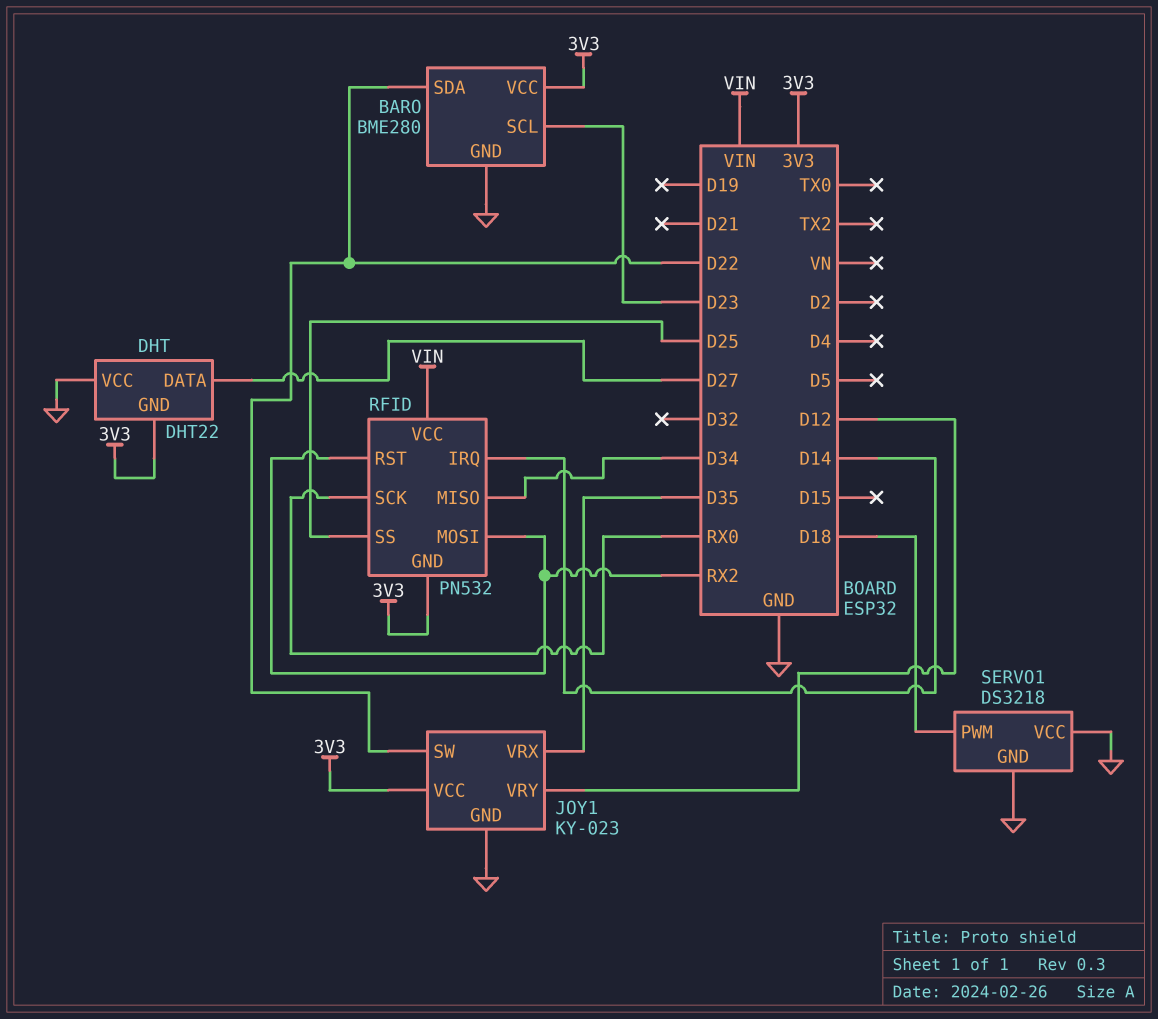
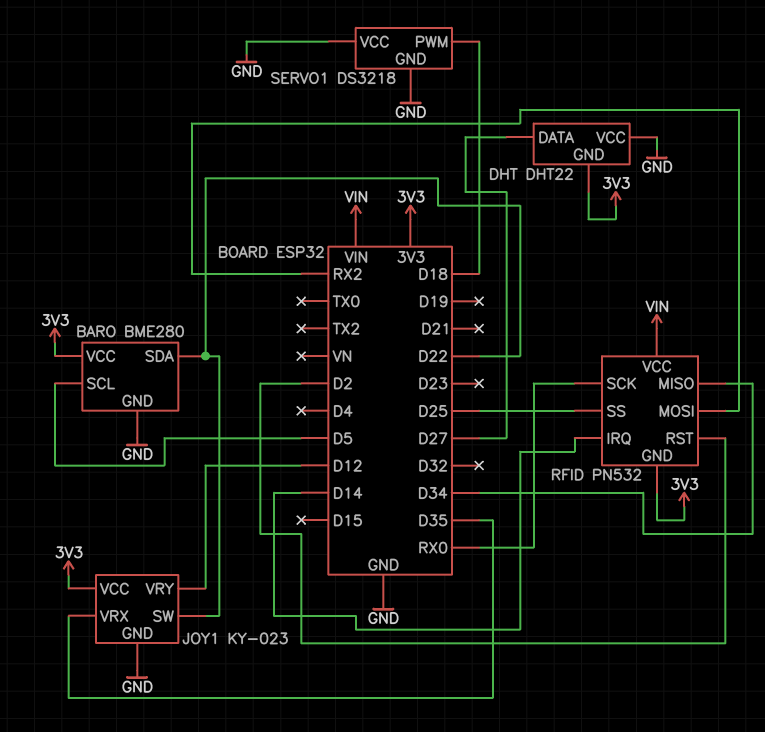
BARO pin SCL: D23 -> D5
RFID pin RST: RX2 -> D2

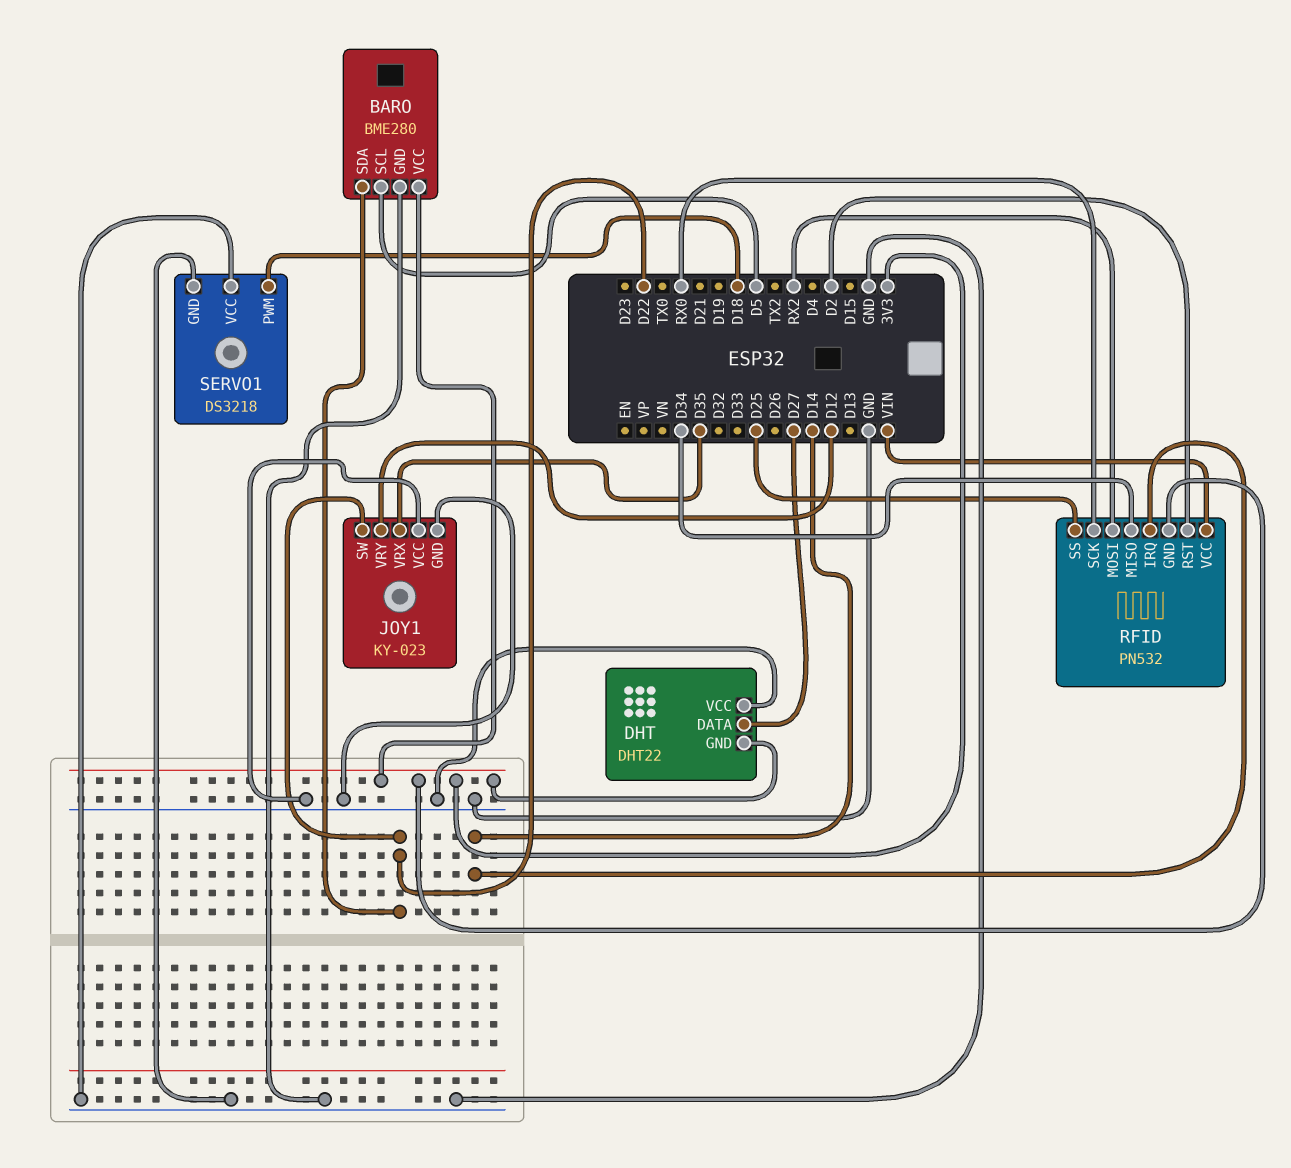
JOY1 pin VCC: 3V3 -> GND

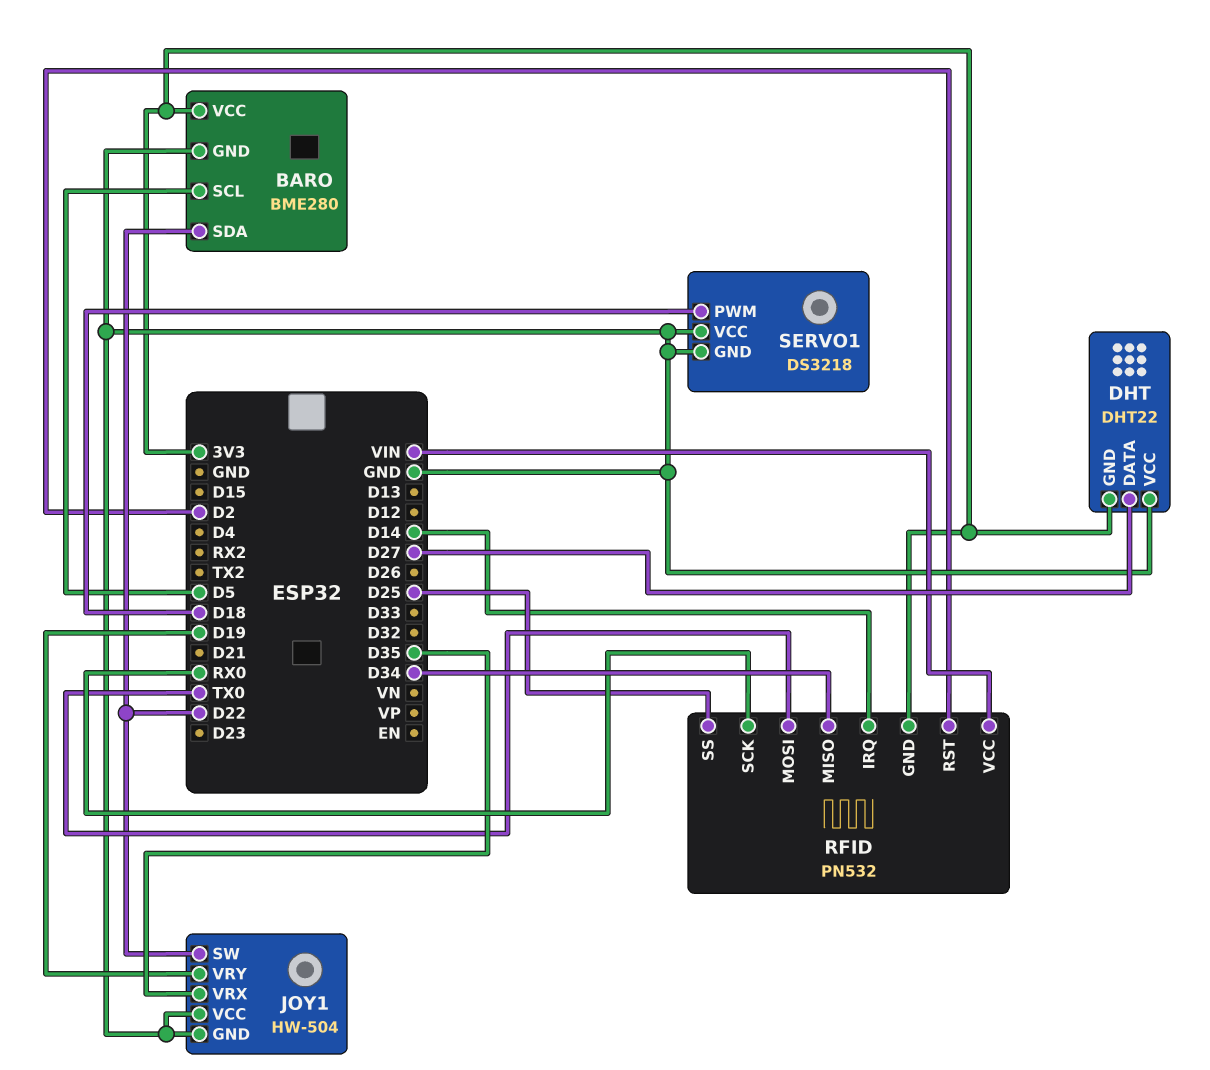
JOY1: KY-023 -> HW-504
JOY1 pin VRY: D12 -> D19
RFID pin MOSI: RX2 -> TX0

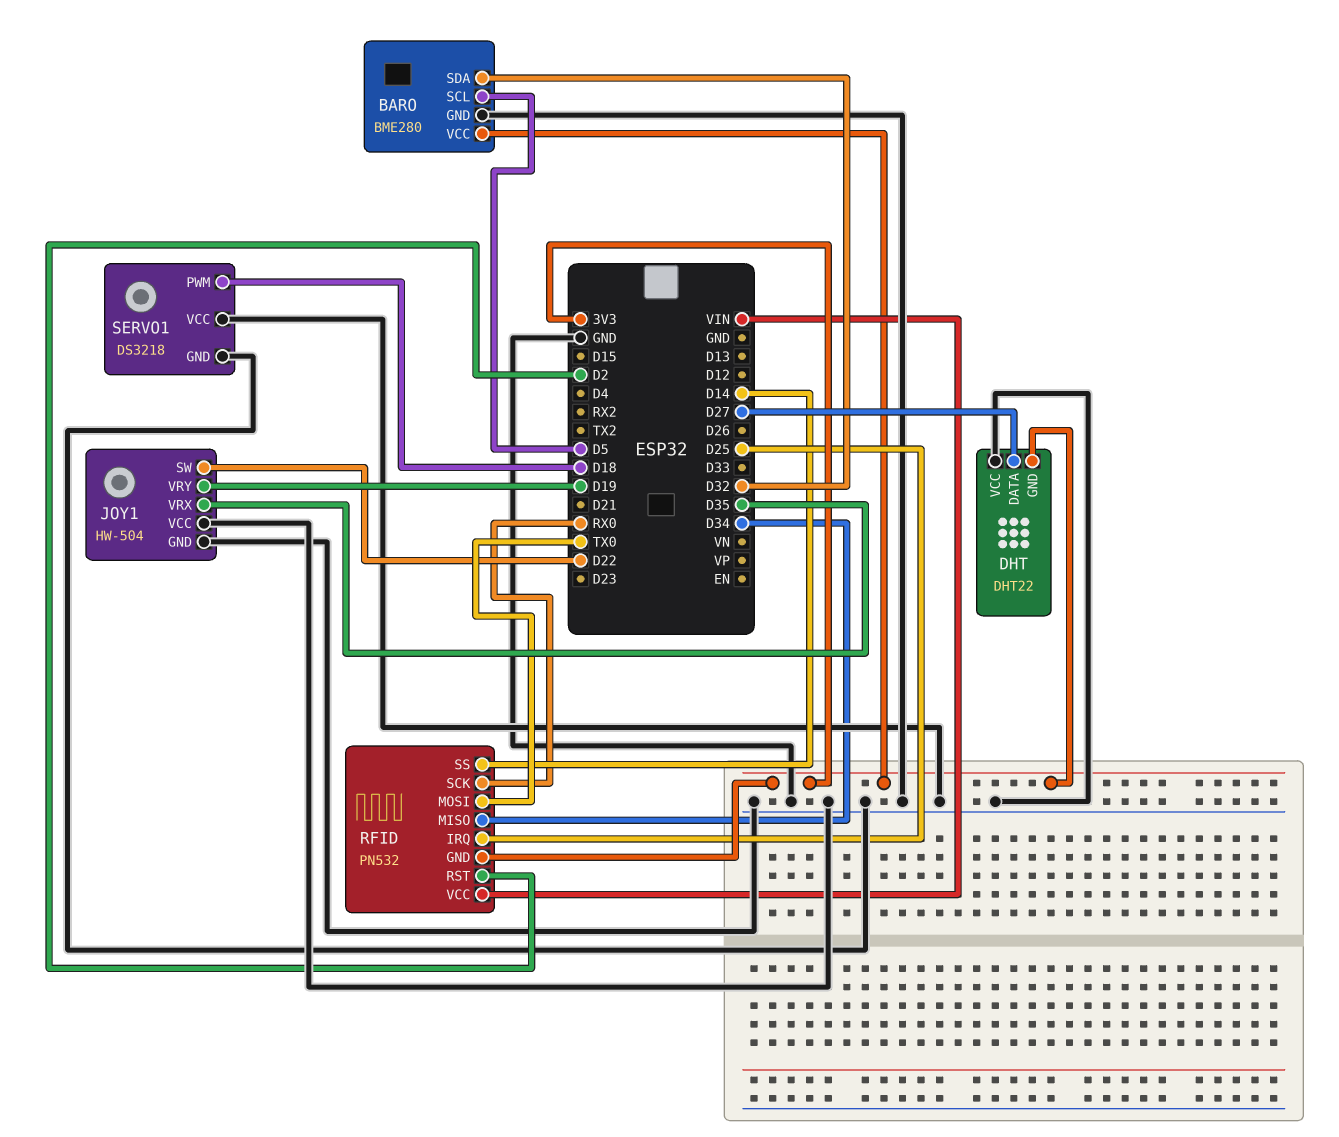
BARO pin SDA: D22 -> D32
RFID pin IRQ: D14 -> D25
RFID pin SS: D25 -> D14

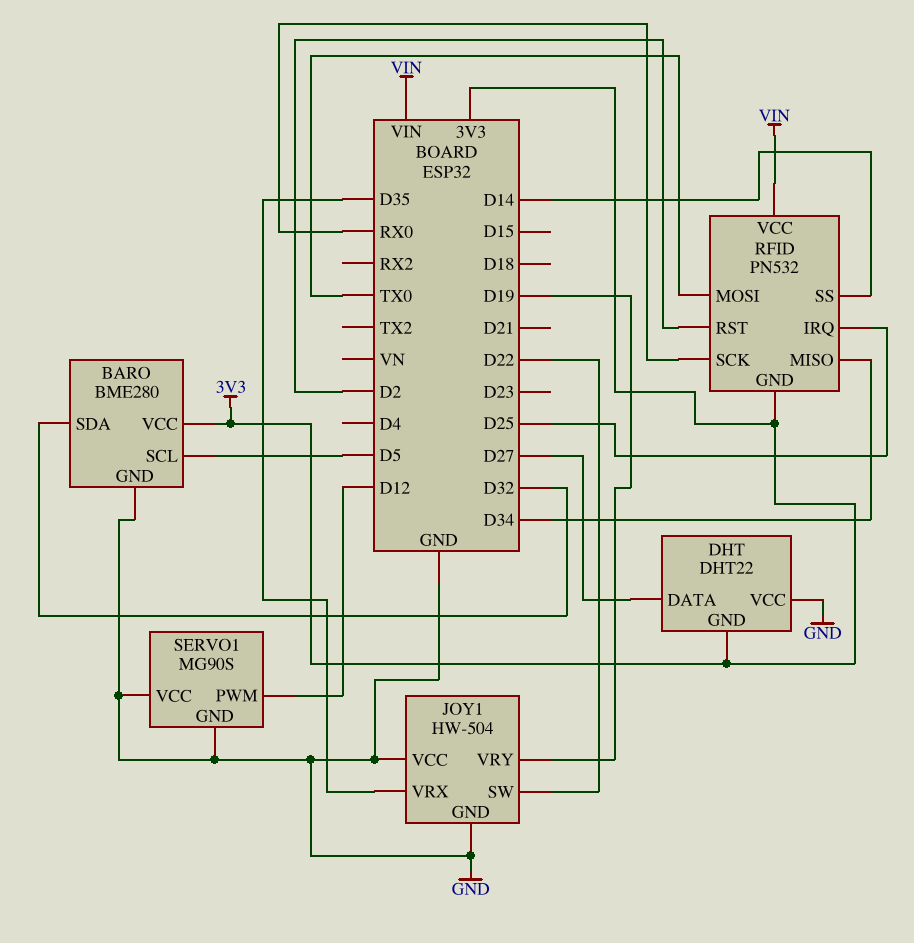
SERVO1: DS3218 -> MG90S
SERVO1 pin PWM: D18 -> D12

